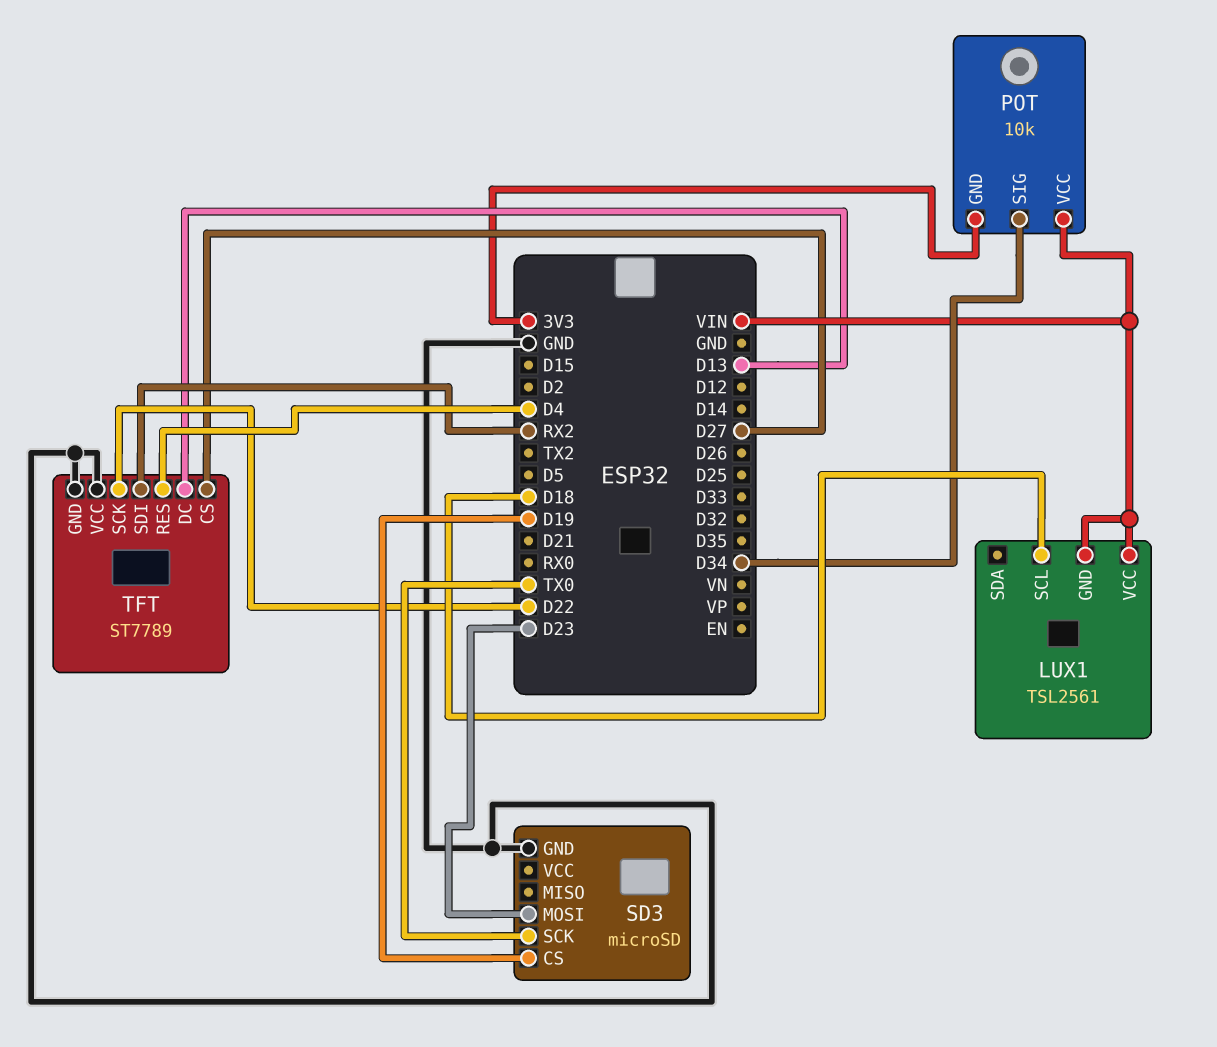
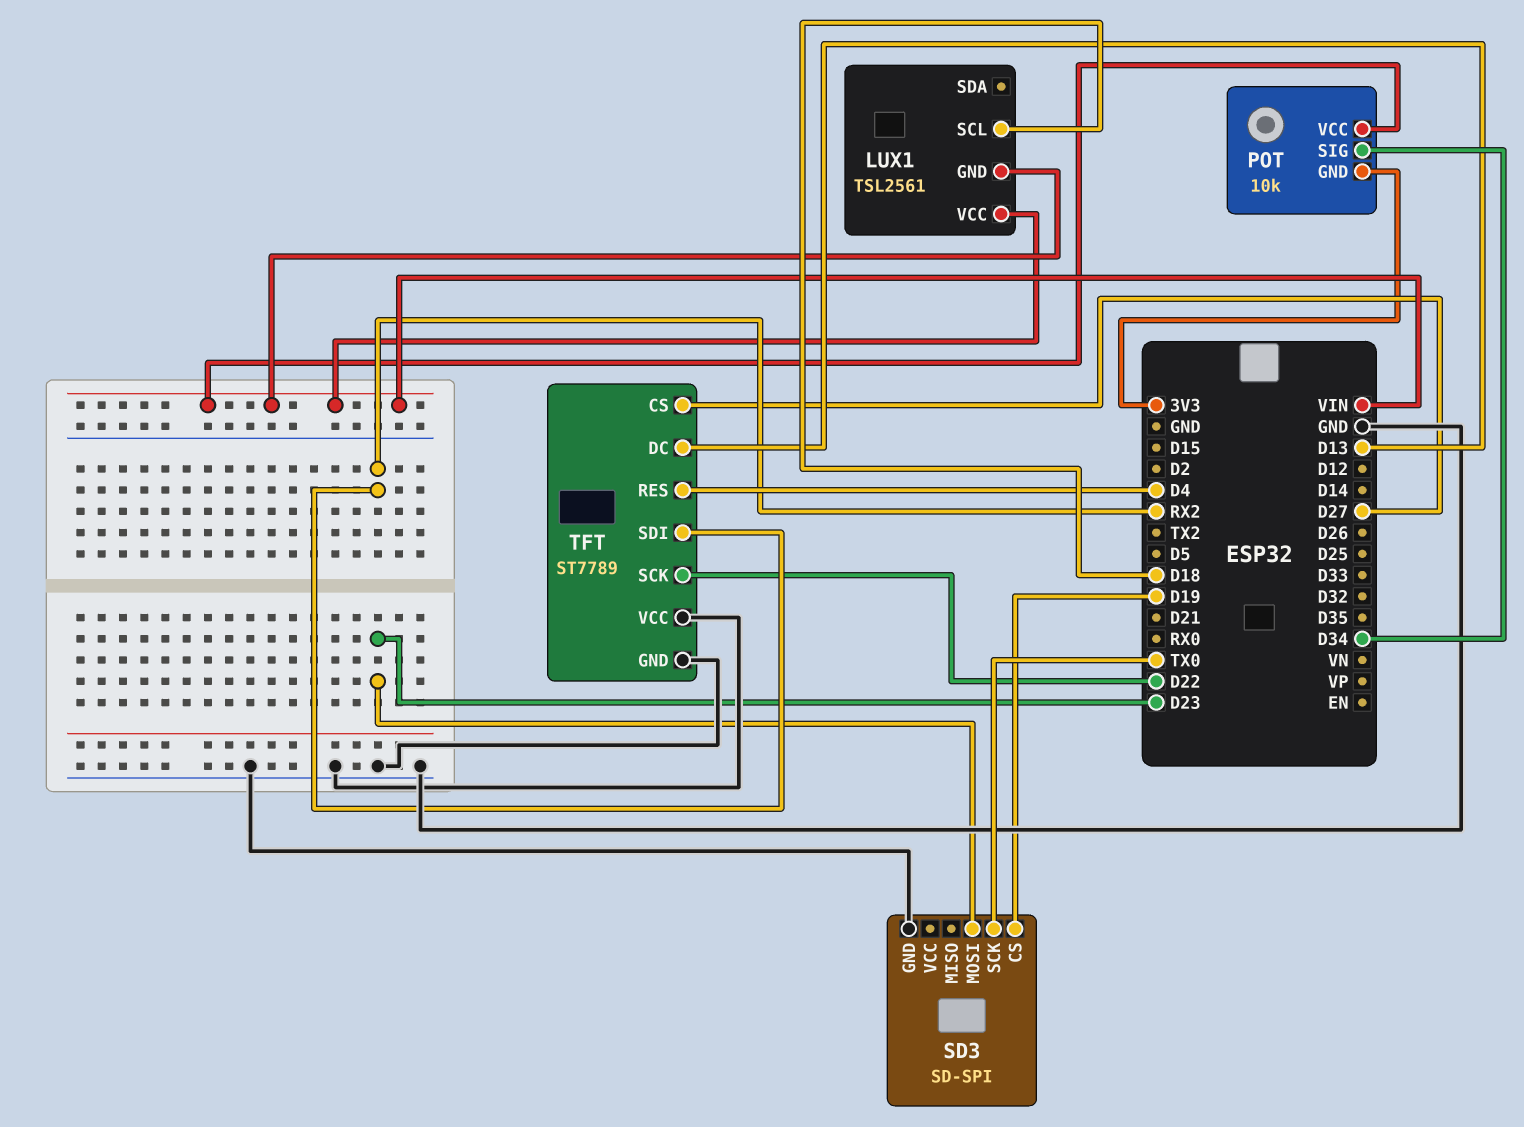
SD3: microSD -> SD-SPI

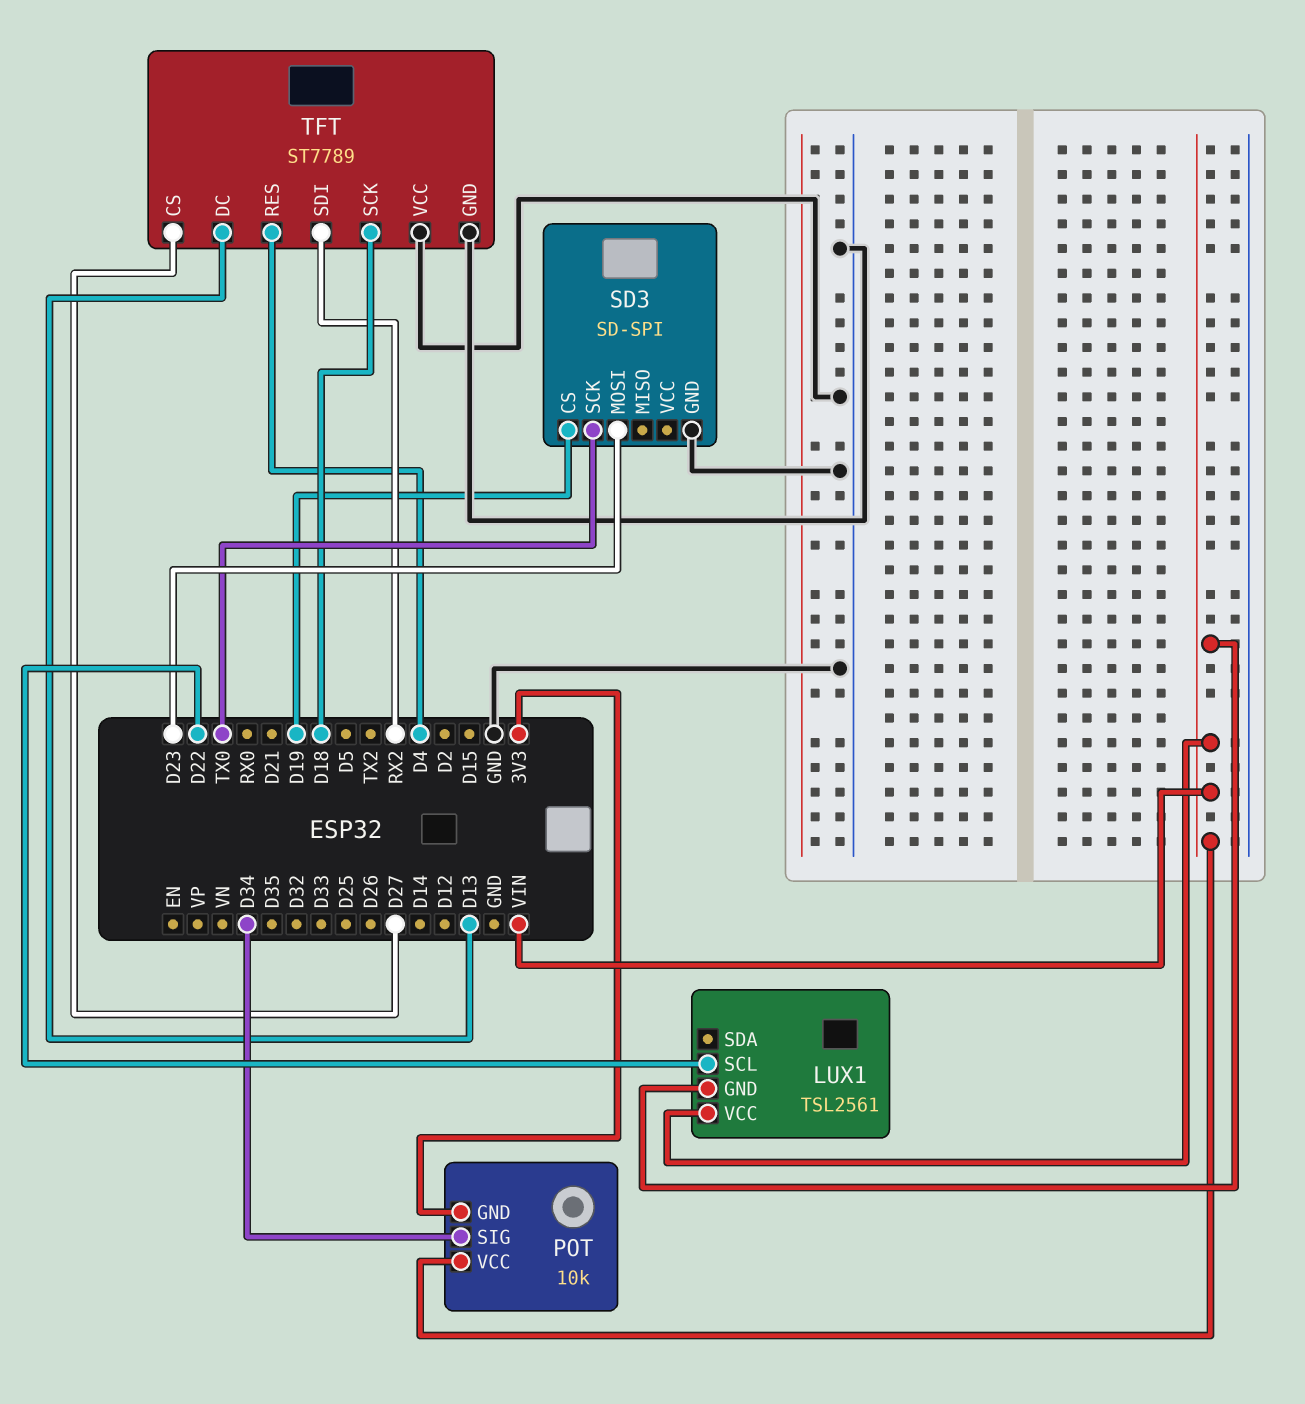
LUX1 pin SCL: D18 -> D22
TFT pin SCK: D22 -> D18

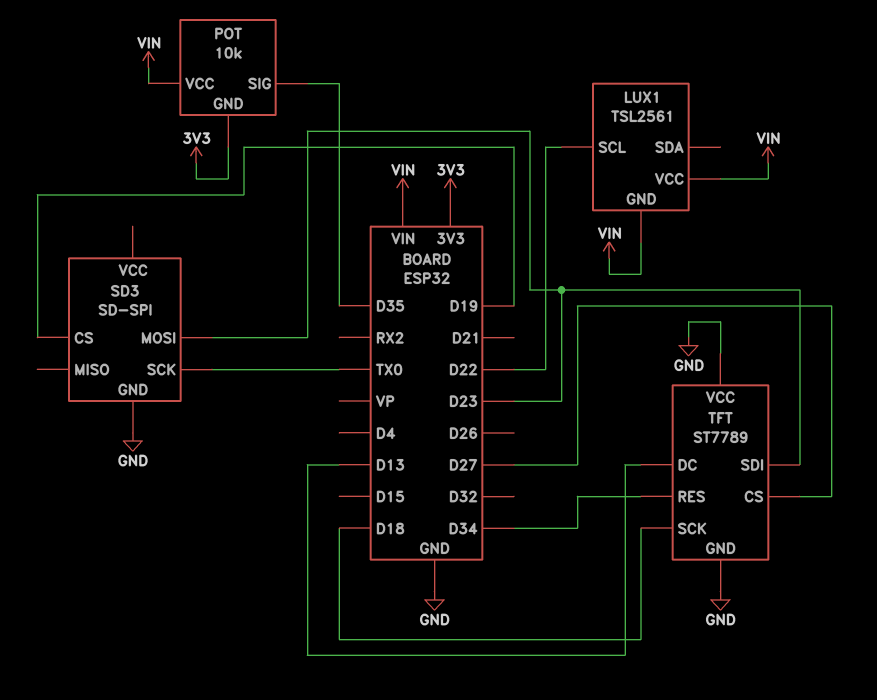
POT pin SIG: D34 -> D35
TFT pin RES: D4 -> D34
TFT pin SDI: RX2 -> D23

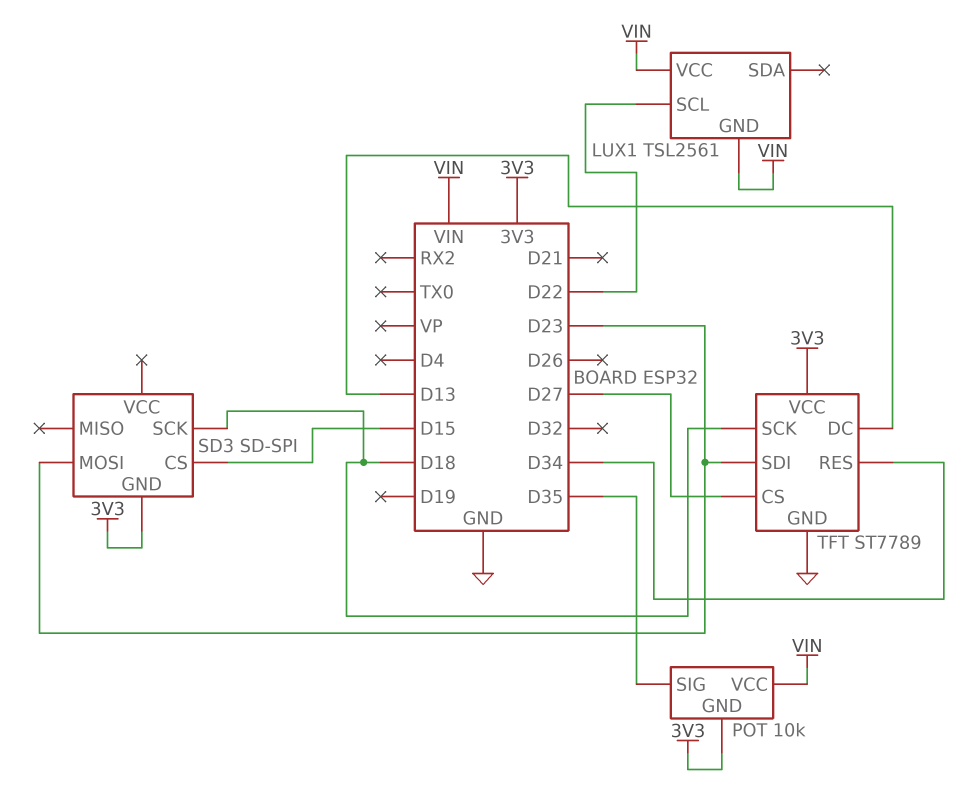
SD3 pin CS: D19 -> D15
SD3 pin GND: GND -> 3V3
SD3 pin SCK: TX0 -> D18
TFT pin VCC: GND -> 3V3

